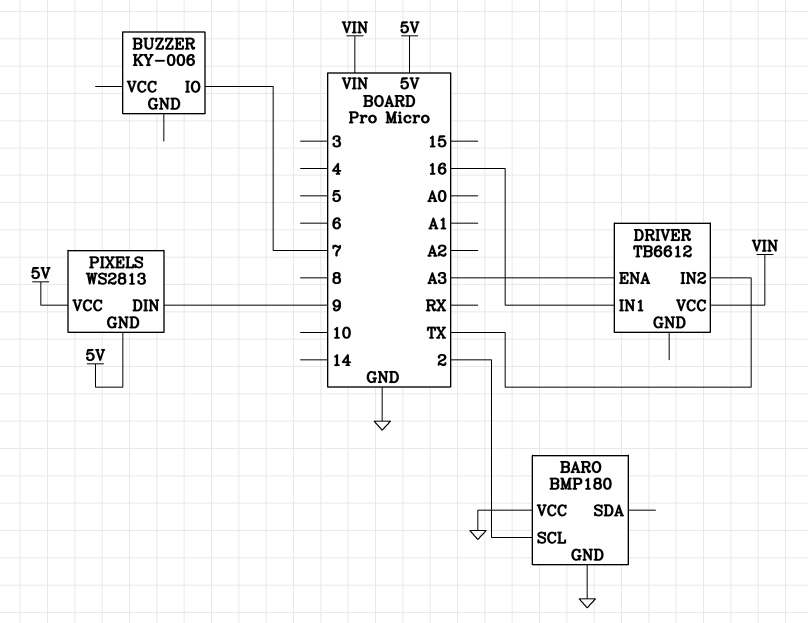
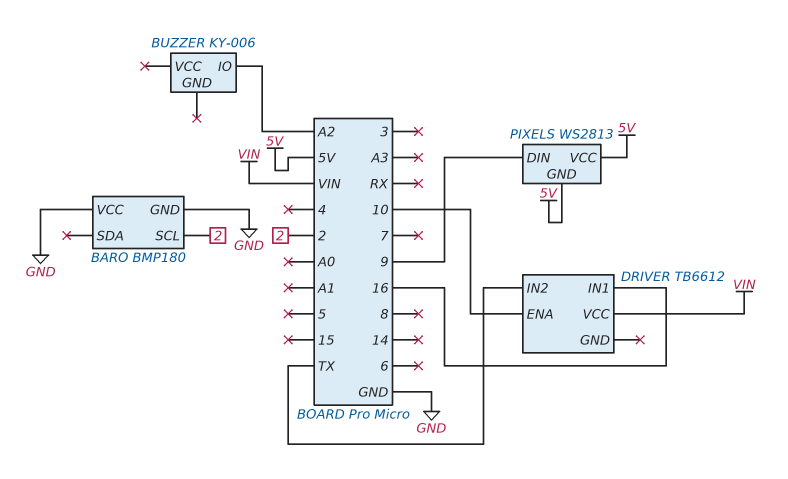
BUZZER pin IO: 7 -> A2
DRIVER pin ENA: A3 -> 10

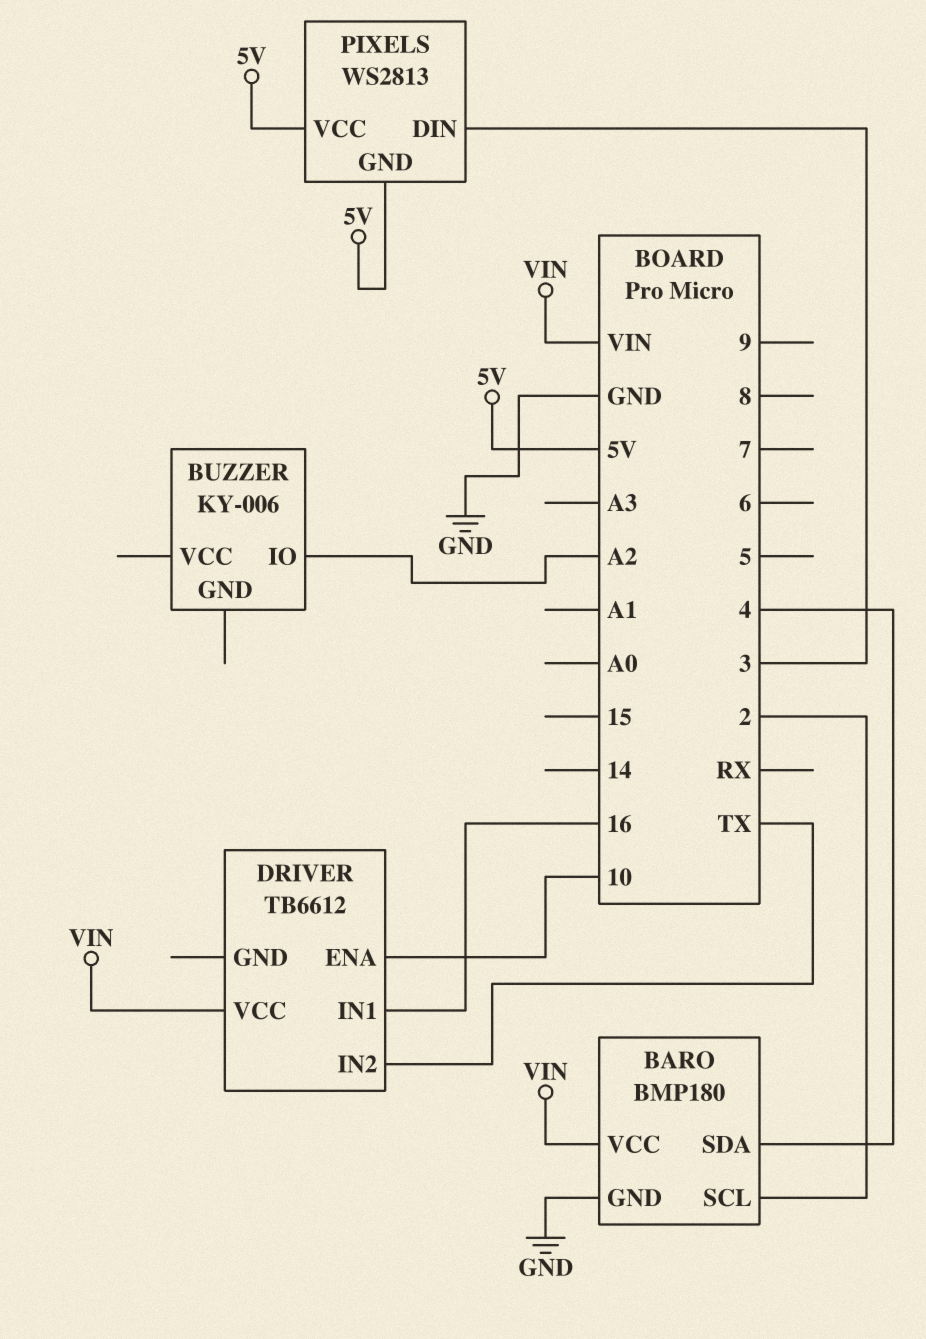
BARO pin SDA: none -> 4
BARO pin VCC: GND -> VIN
PIXELS pin DIN: 9 -> 3

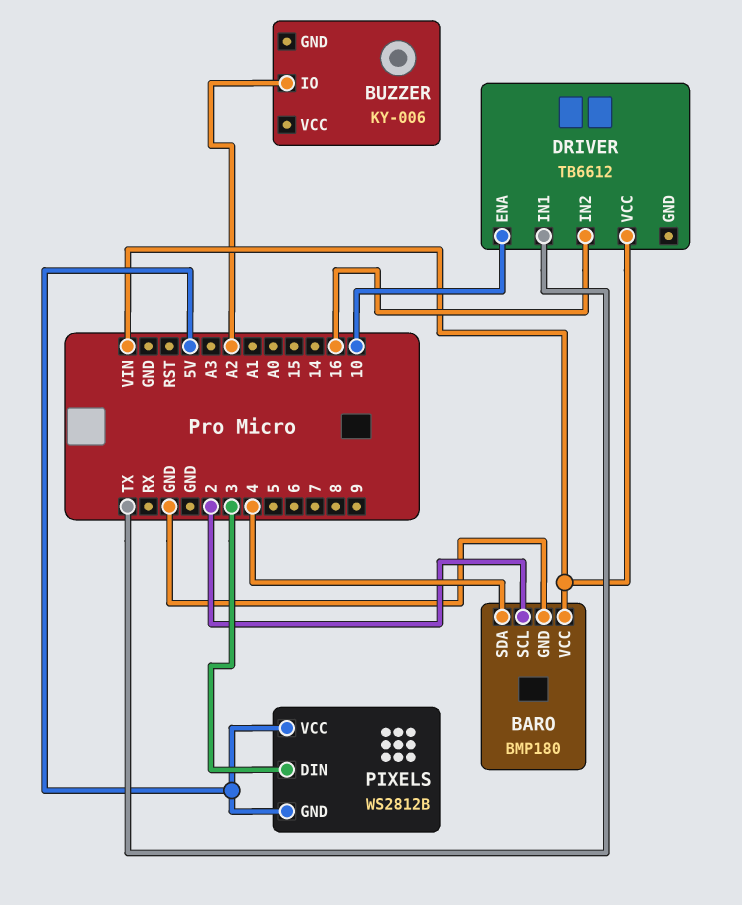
DRIVER pin IN1: 16 -> TX
DRIVER pin IN2: TX -> 16
PIXELS: WS2813 -> WS2812B

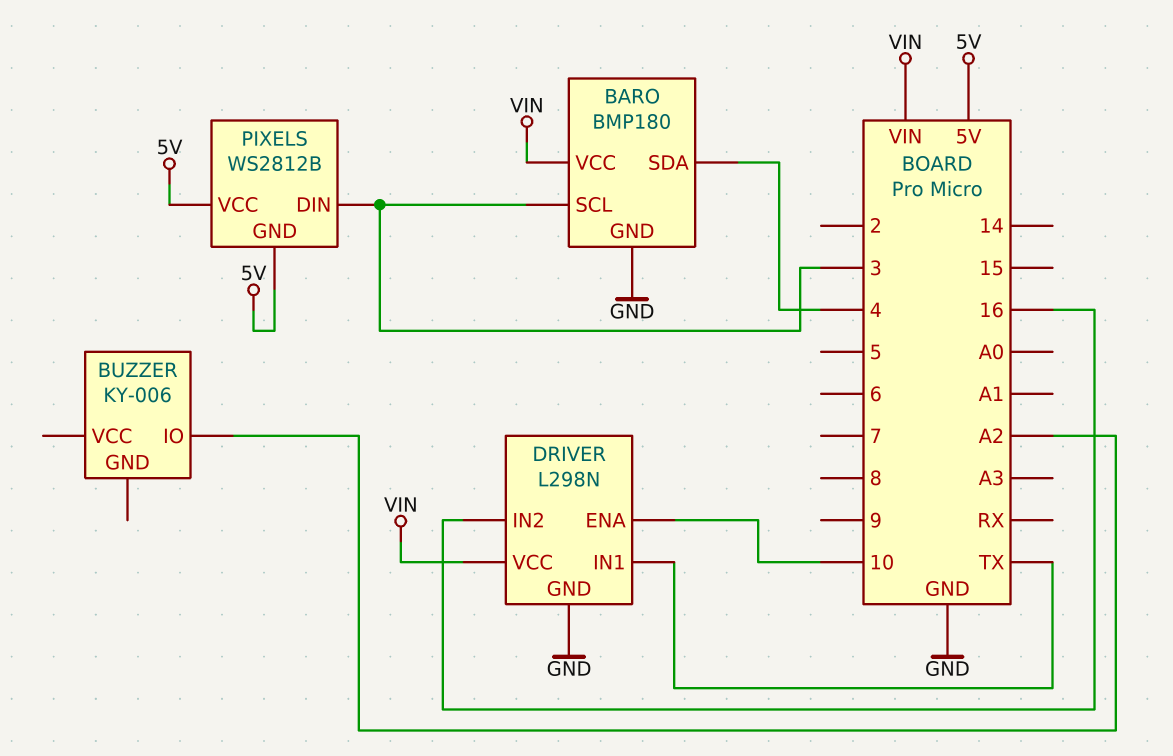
BARO pin SCL: 2 -> 3
DRIVER: TB6612 -> L298N
DRIVER pin GND: none -> GND

